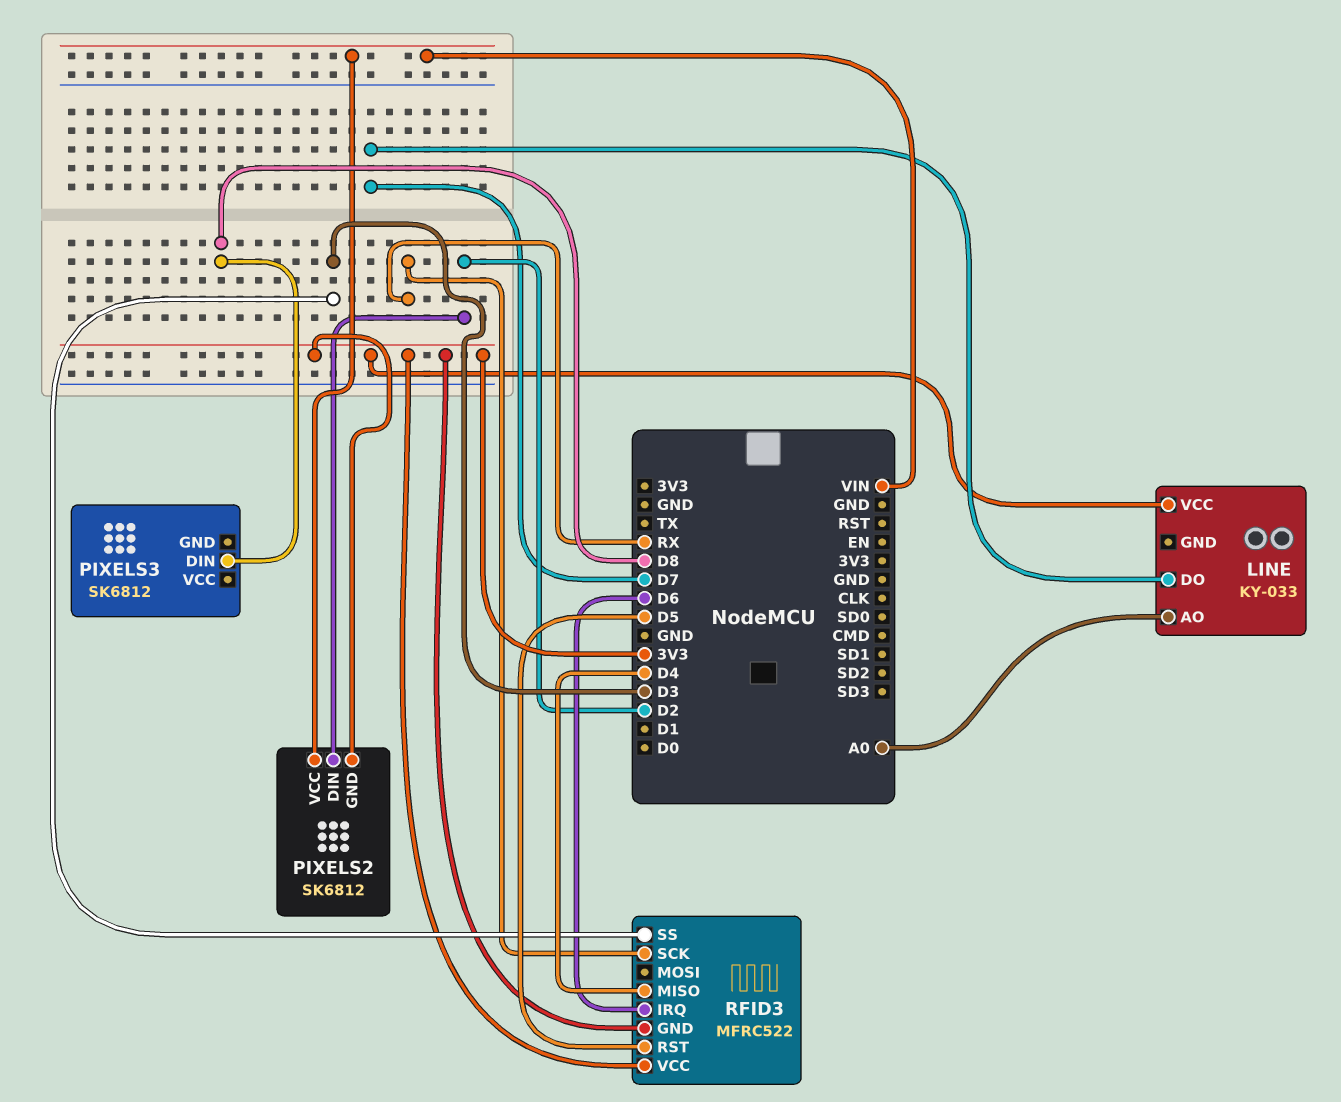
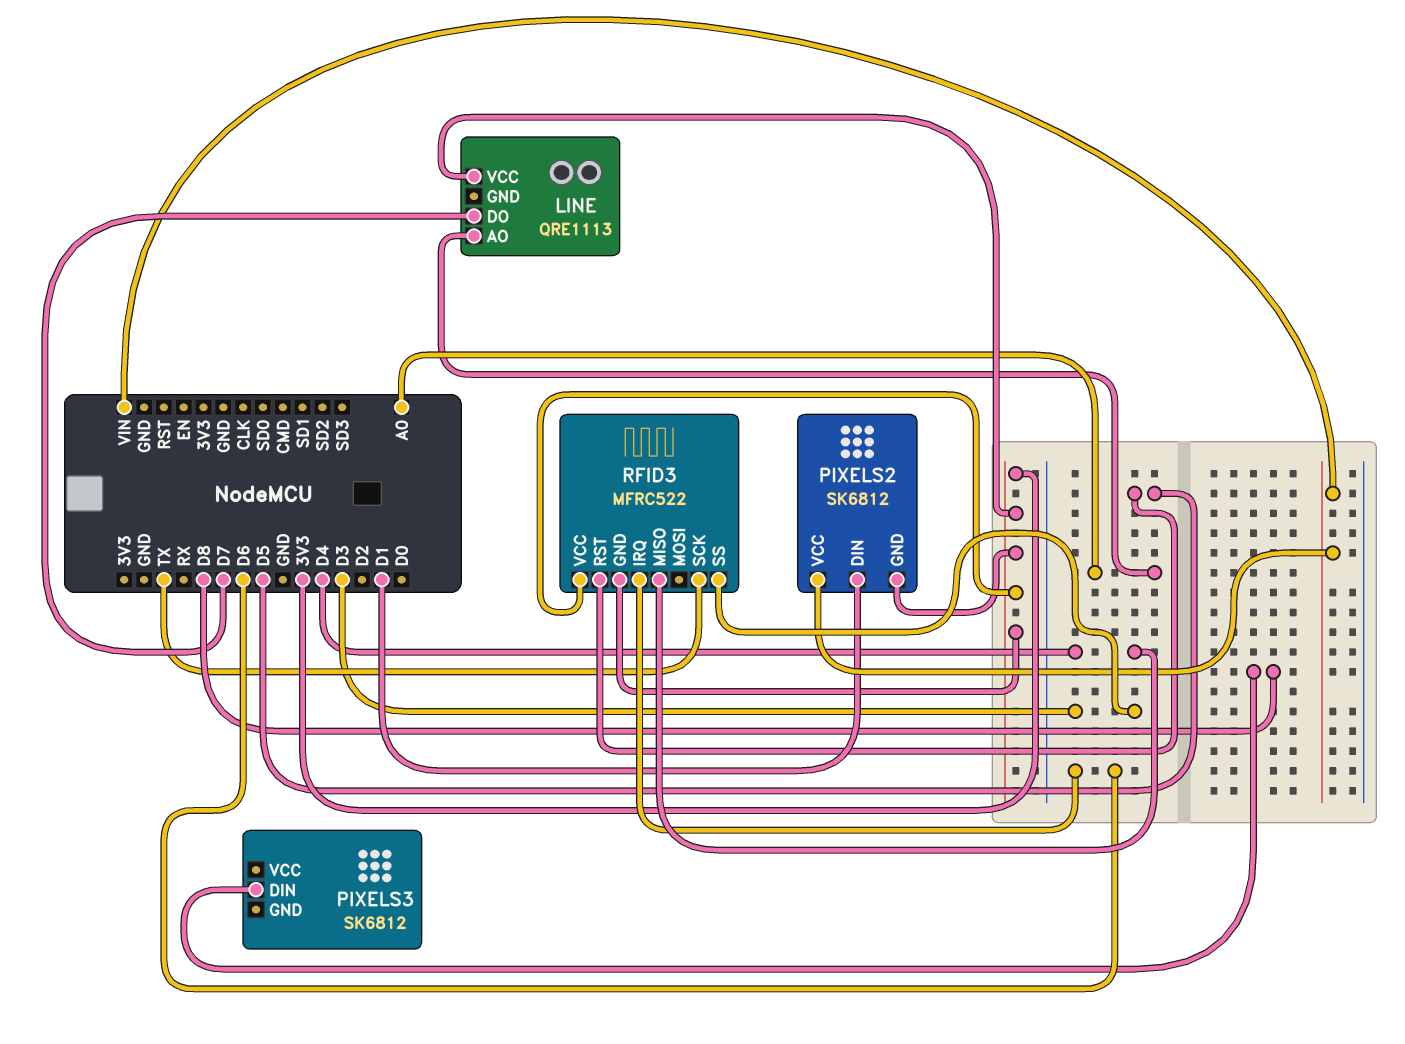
LINE: KY-033 -> QRE1113
PIXELS2 pin DIN: D2 -> D1
RFID3 pin SCK: RX -> TX

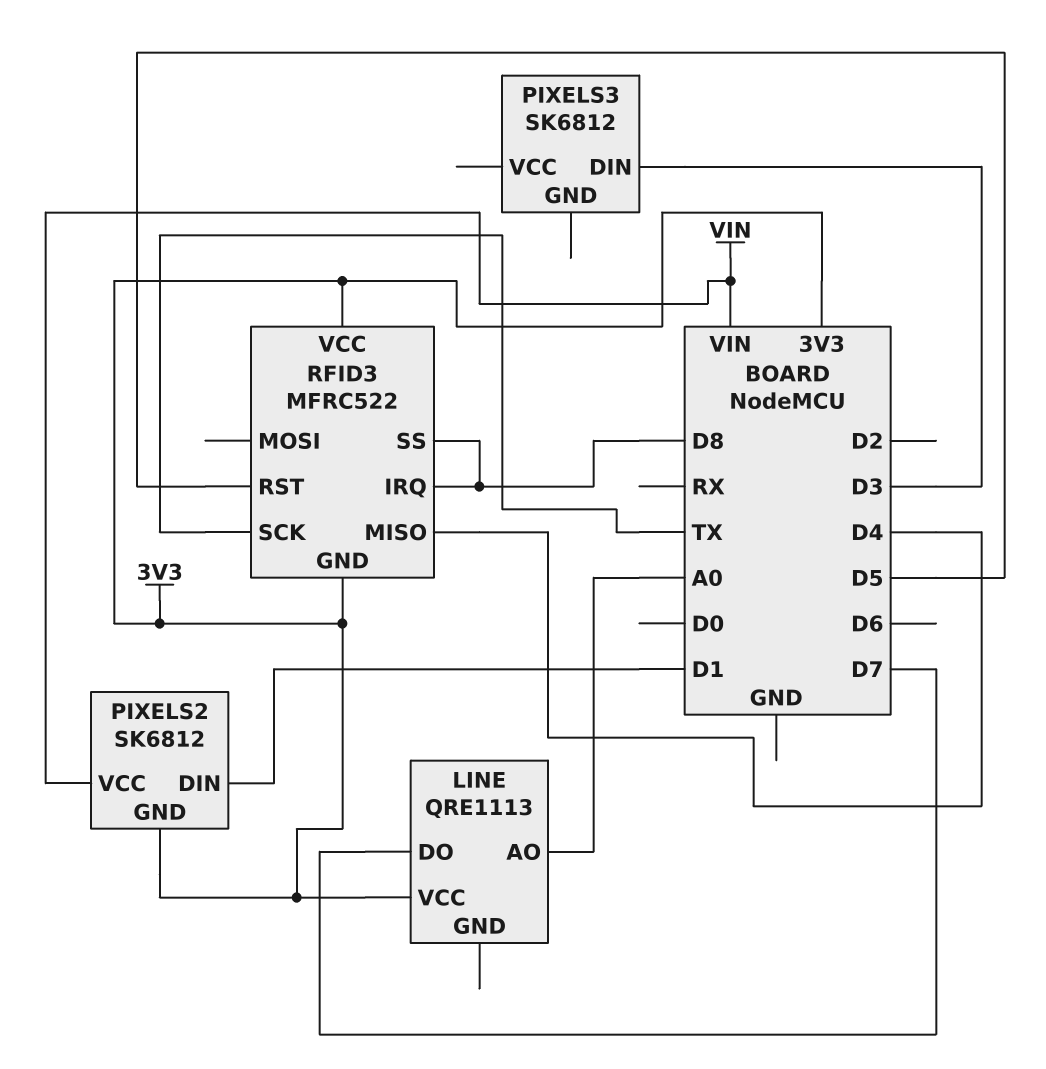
PIXELS3 pin DIN: D8 -> D3
RFID3 pin IRQ: D6 -> D8
RFID3 pin SS: D3 -> D8

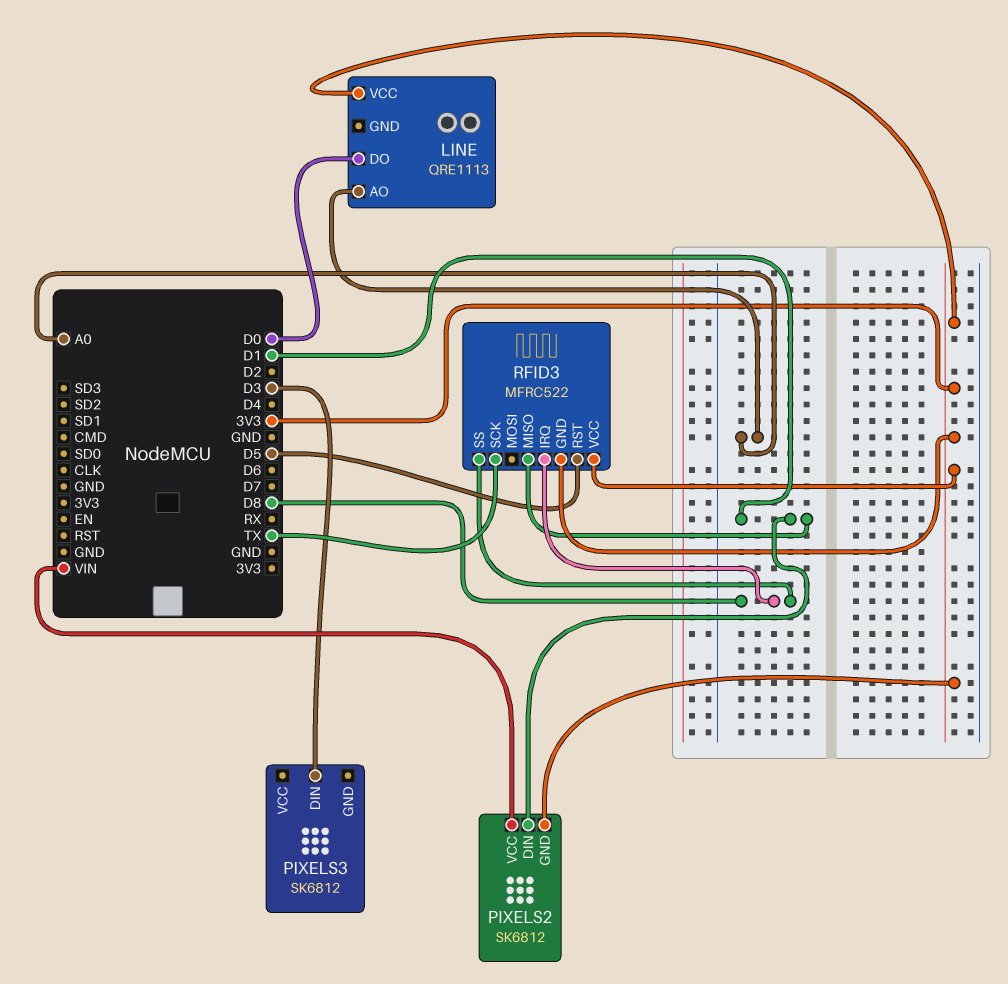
LINE pin DO: D7 -> D0
RFID3 pin MISO: D4 -> D1

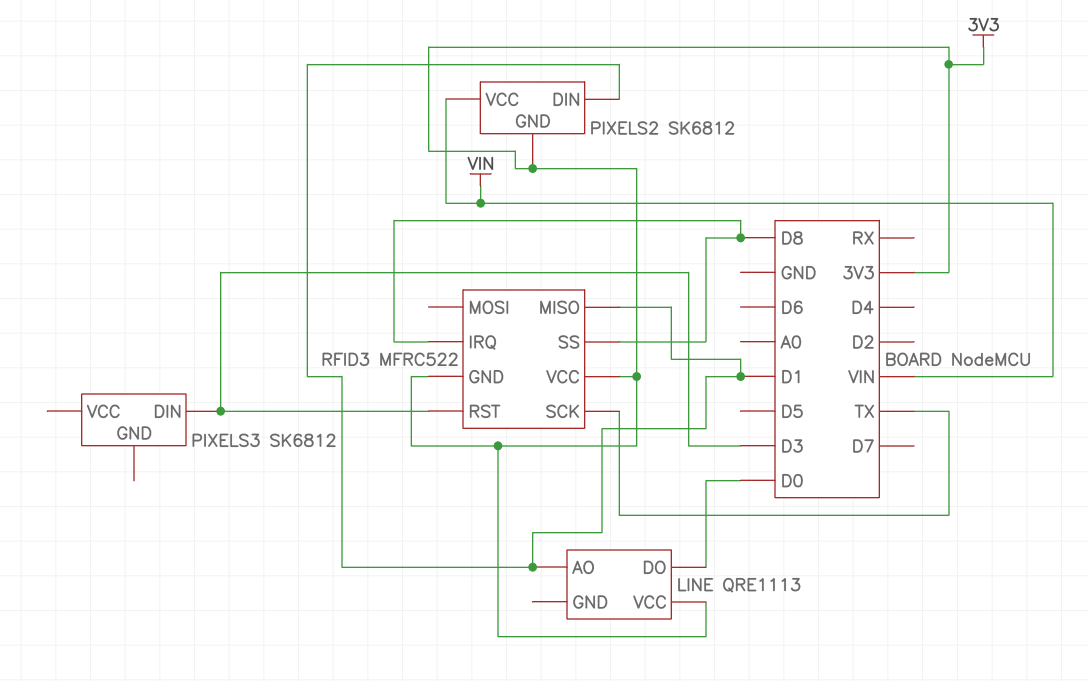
LINE pin AO: A0 -> D1
RFID3 pin RST: D5 -> D3

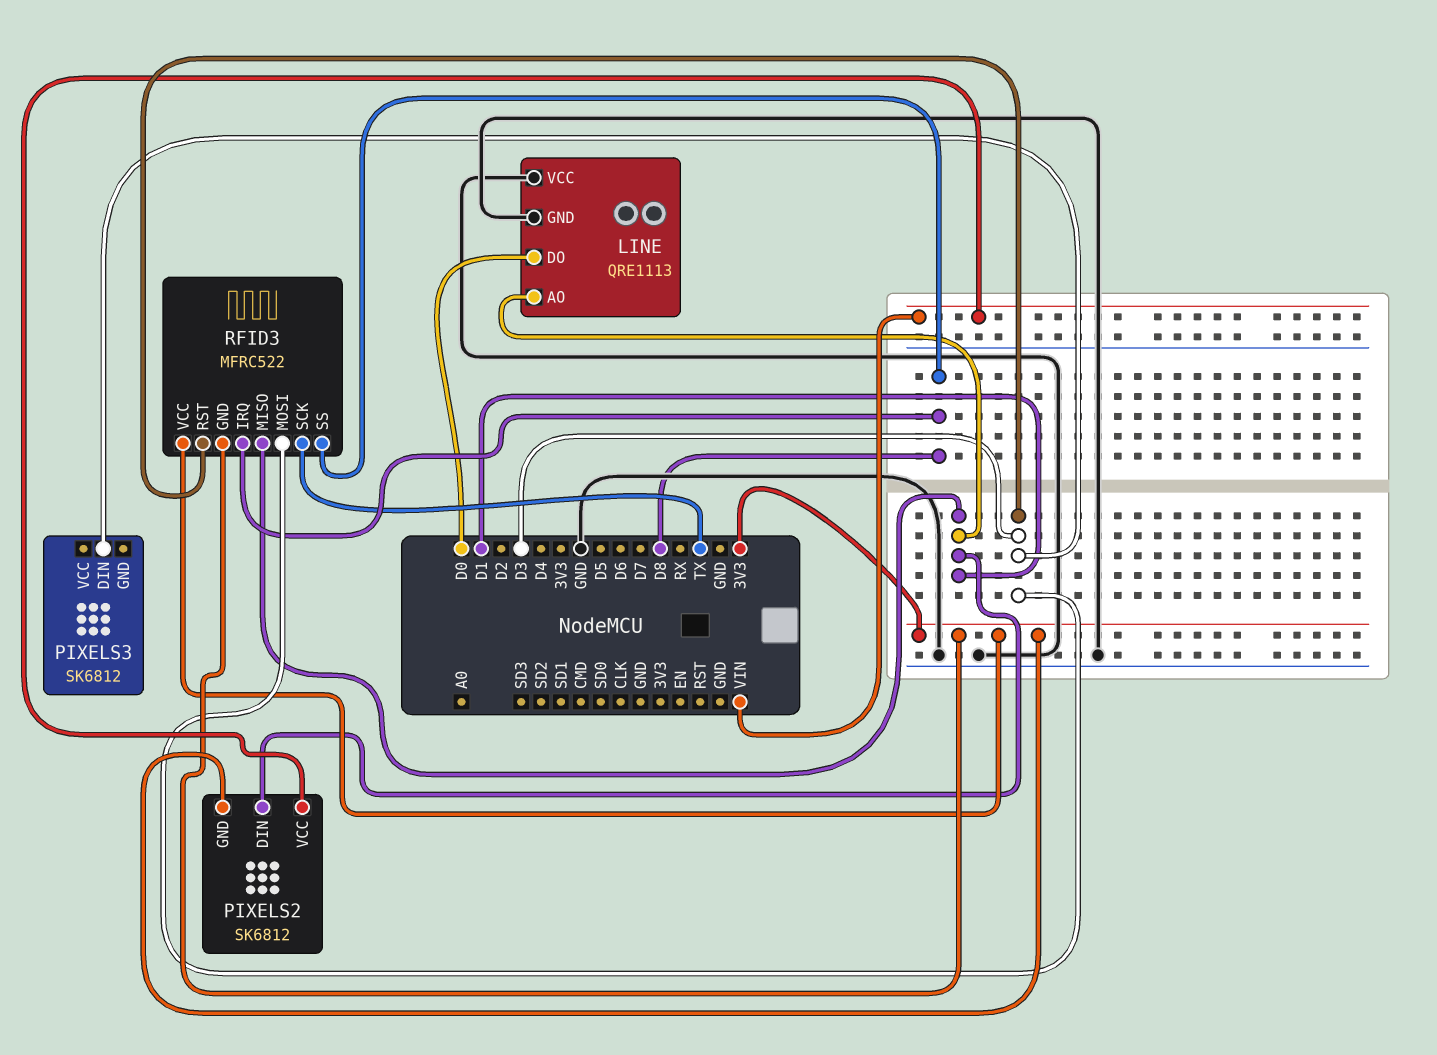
LINE pin GND: none -> GND
LINE pin VCC: 3V3 -> GND
RFID3 pin MOSI: none -> D3

